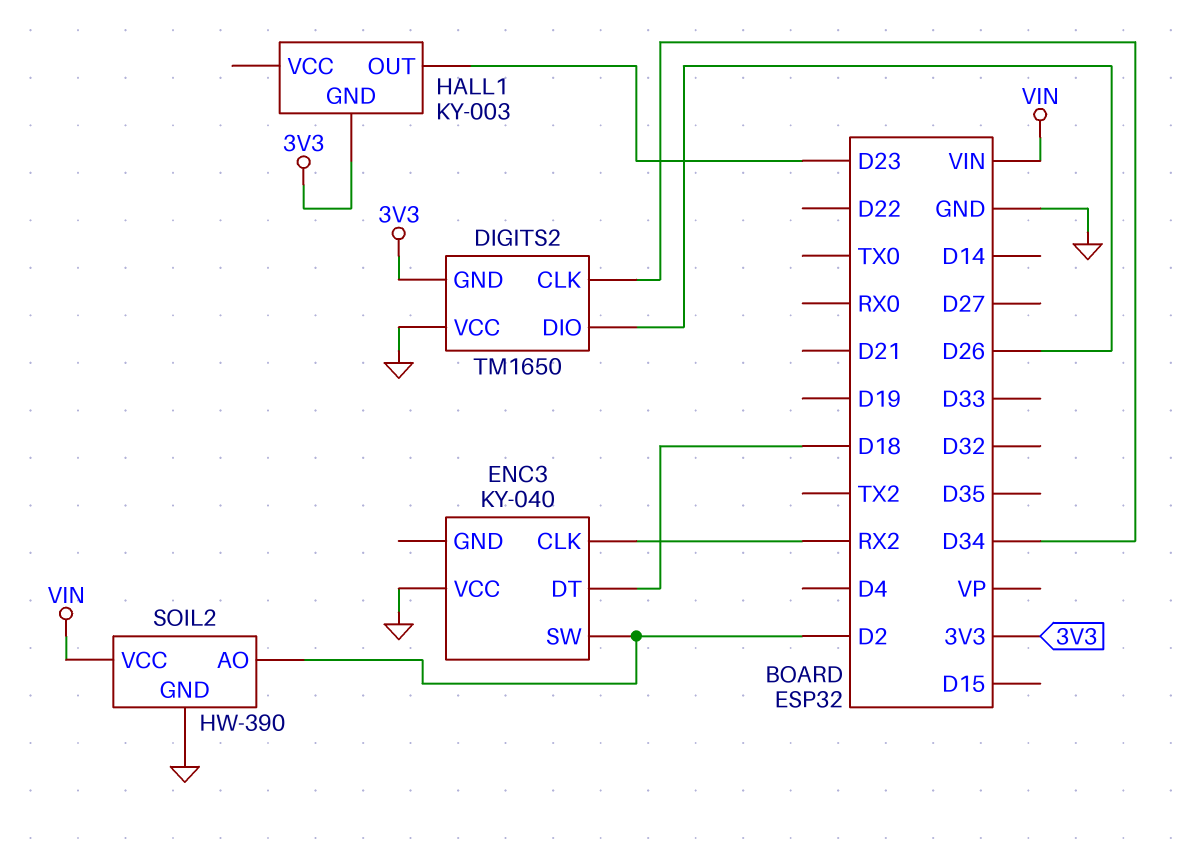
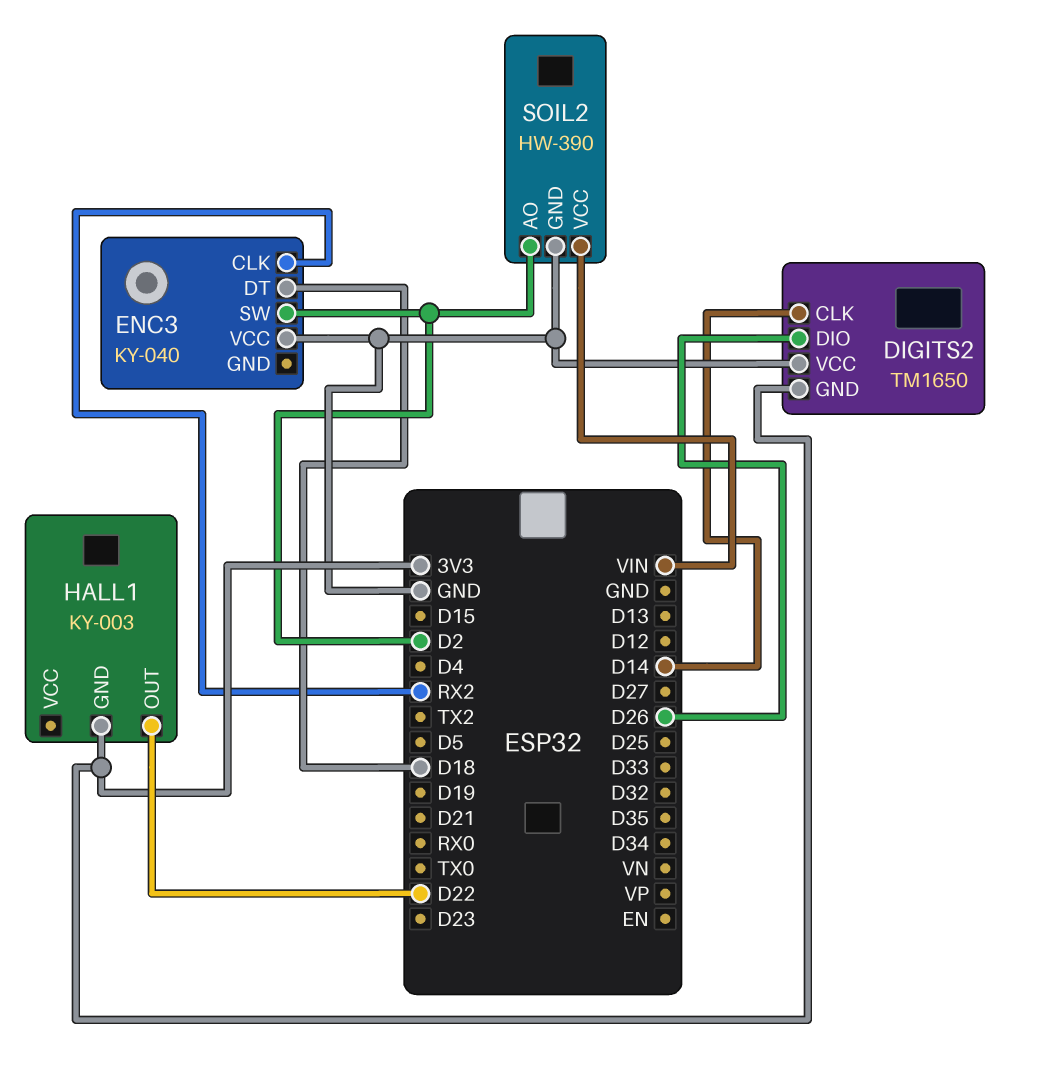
DIGITS2 pin CLK: D34 -> D14
HALL1 pin OUT: D23 -> D22

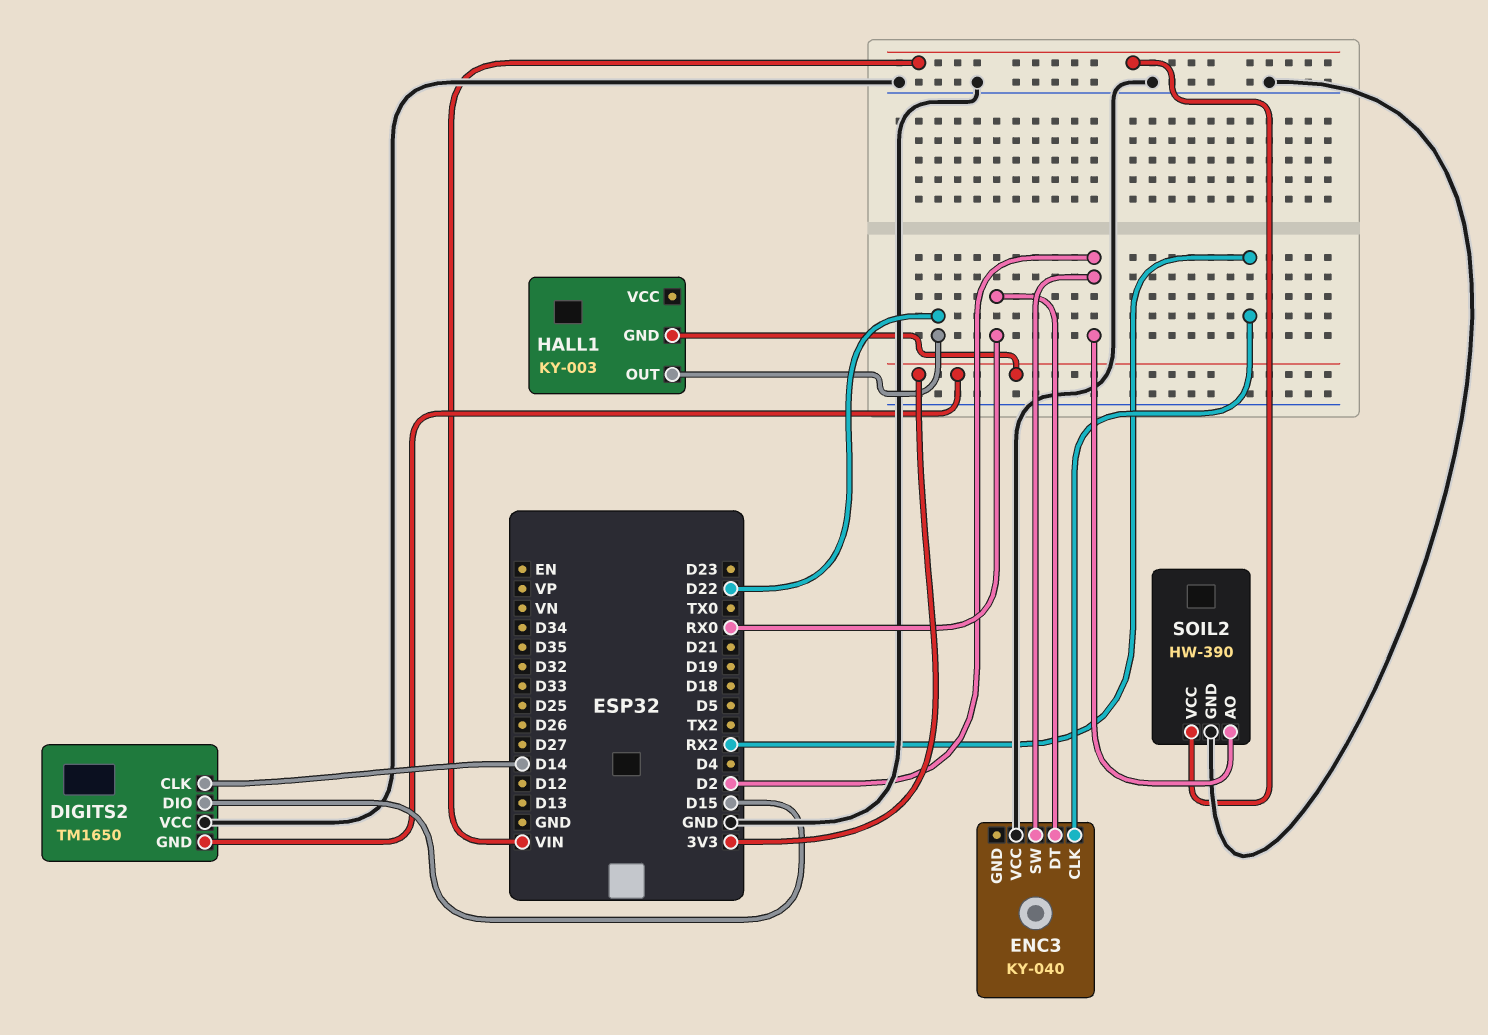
DIGITS2 pin DIO: D26 -> D15
ENC3 pin DT: D18 -> RX0

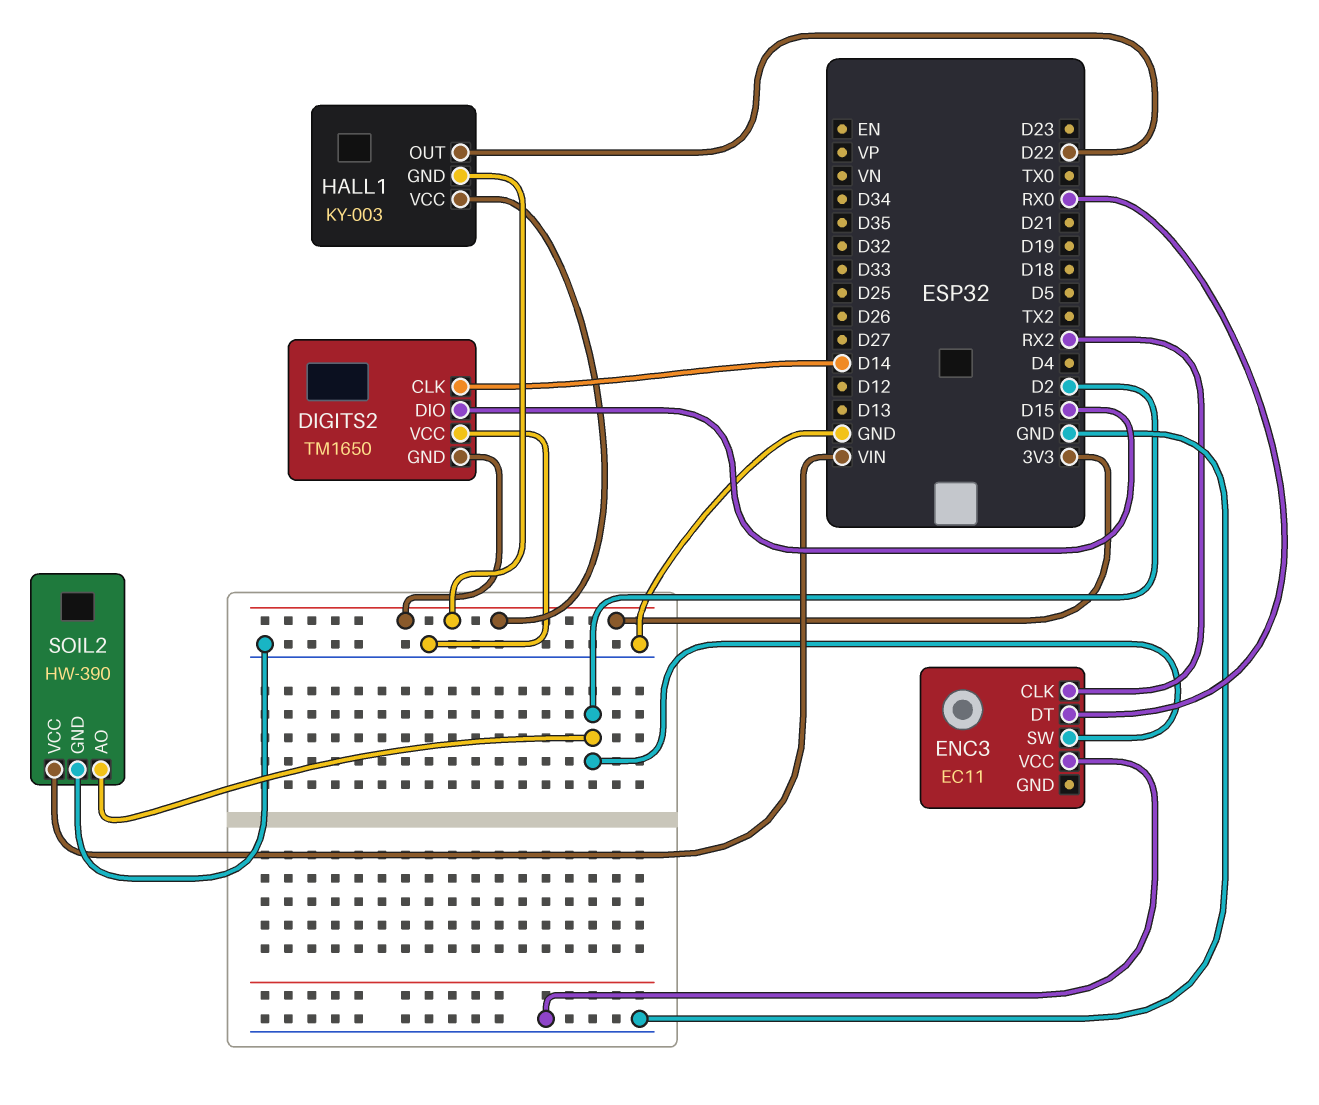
ENC3: KY-040 -> EC11
HALL1 pin VCC: none -> 3V3

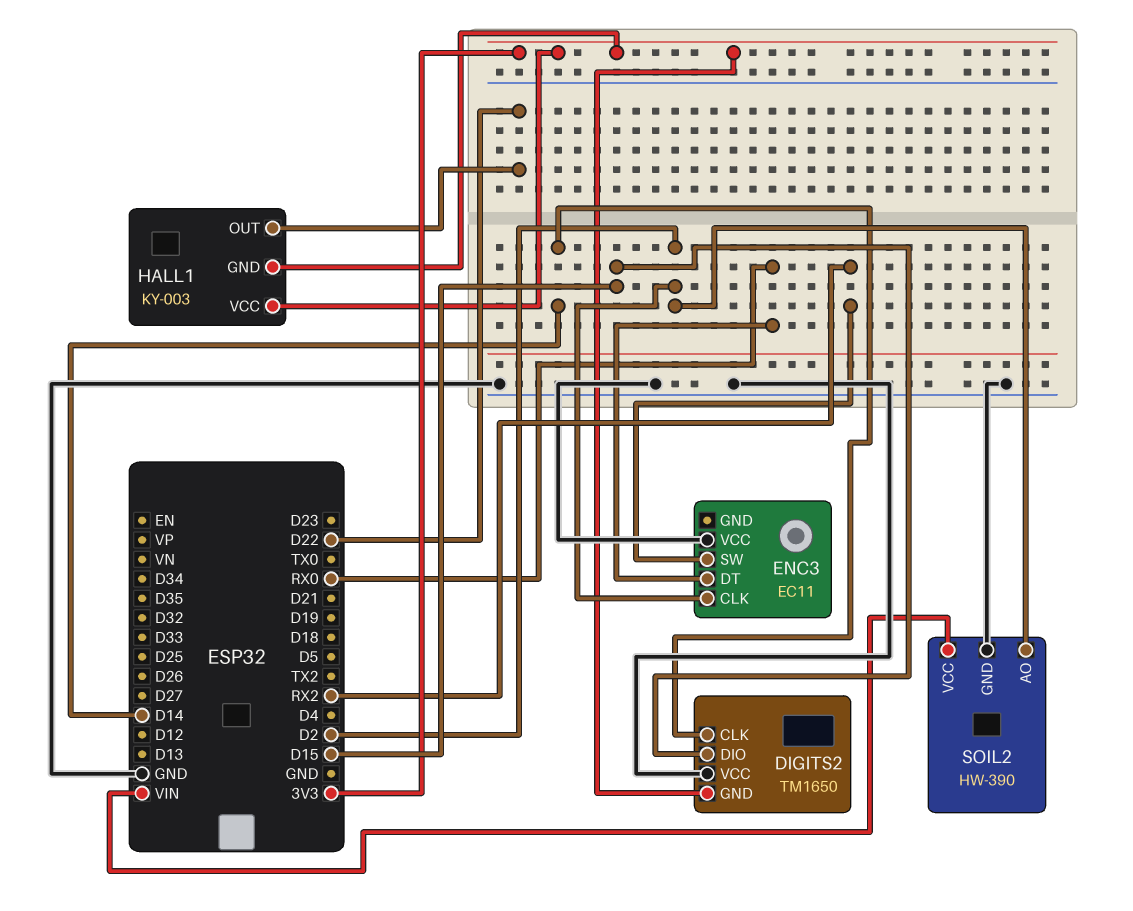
ENC3 pin CLK: RX2 -> D2
ENC3 pin SW: D2 -> RX2

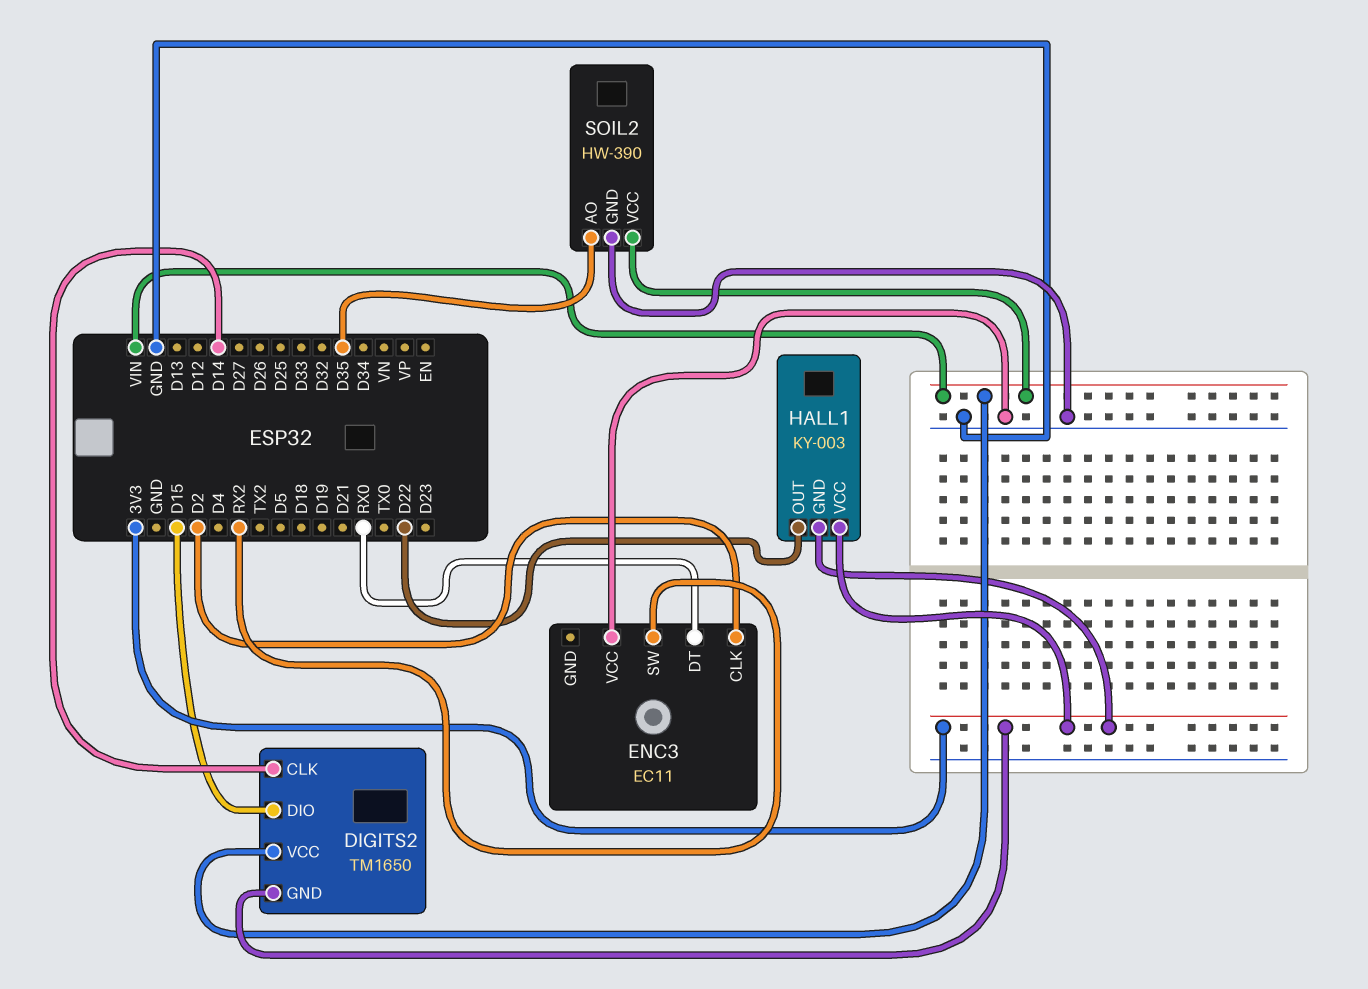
DIGITS2 pin VCC: GND -> VIN
SOIL2 pin AO: D2 -> D35

